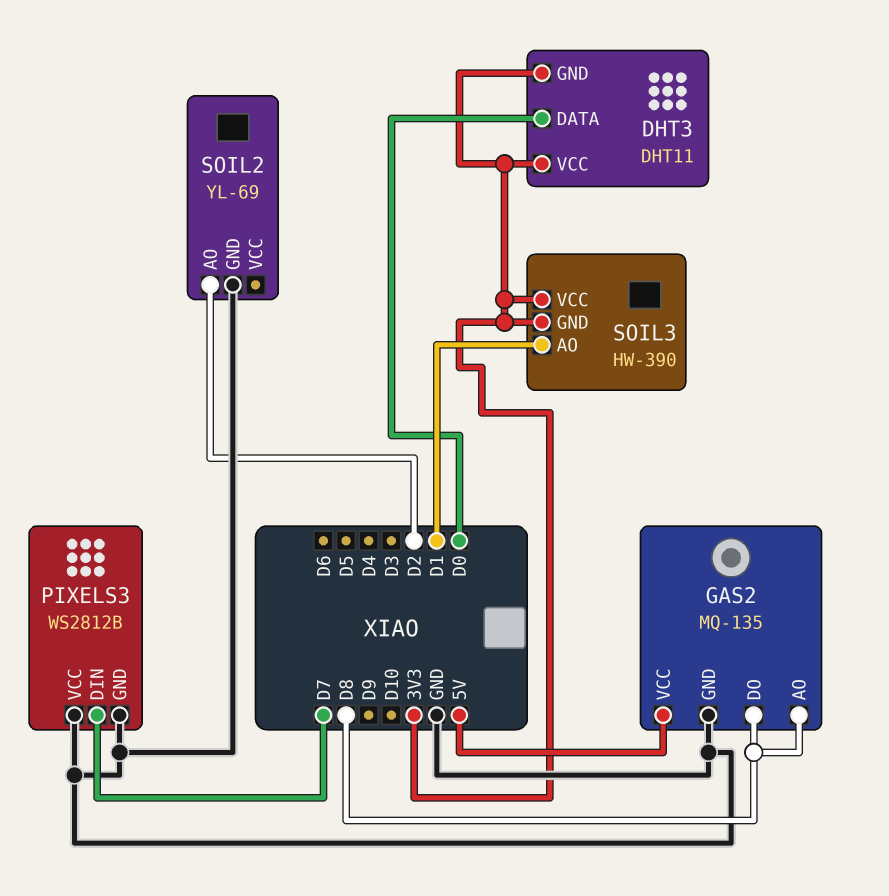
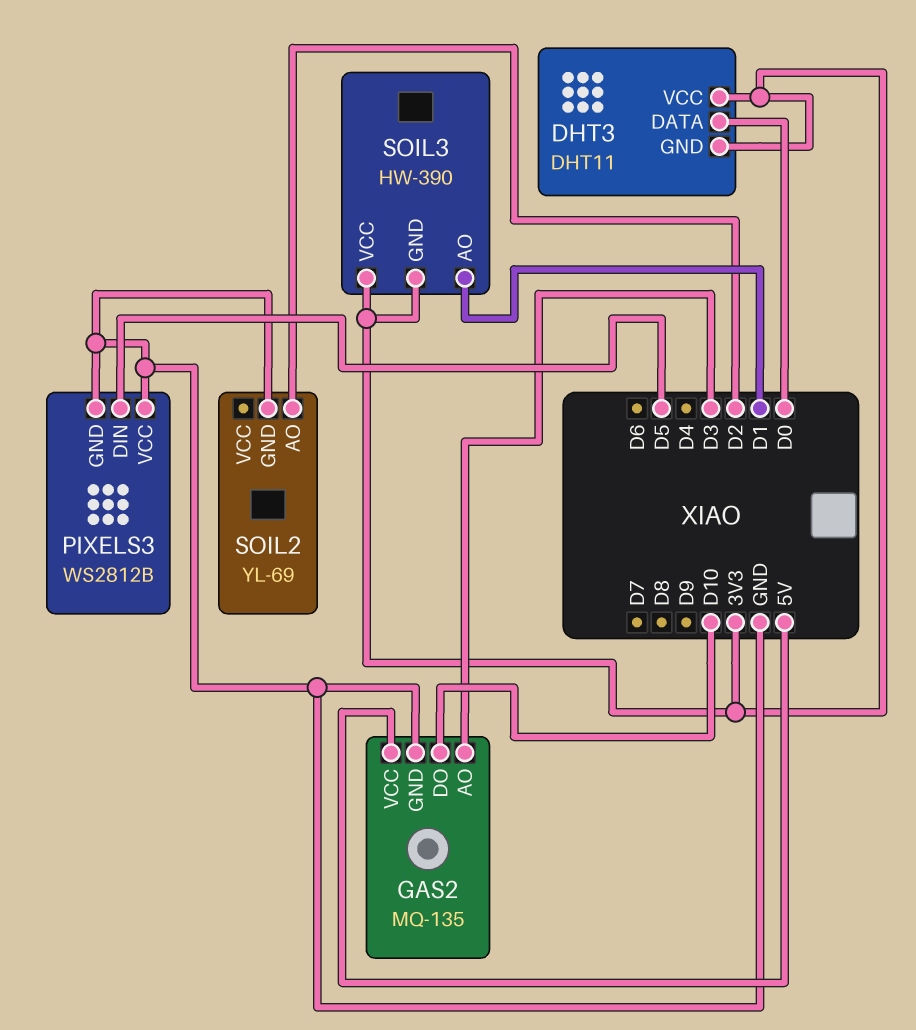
GAS2 pin AO: D8 -> D3
GAS2 pin DO: D8 -> D10
PIXELS3 pin DIN: D7 -> D5

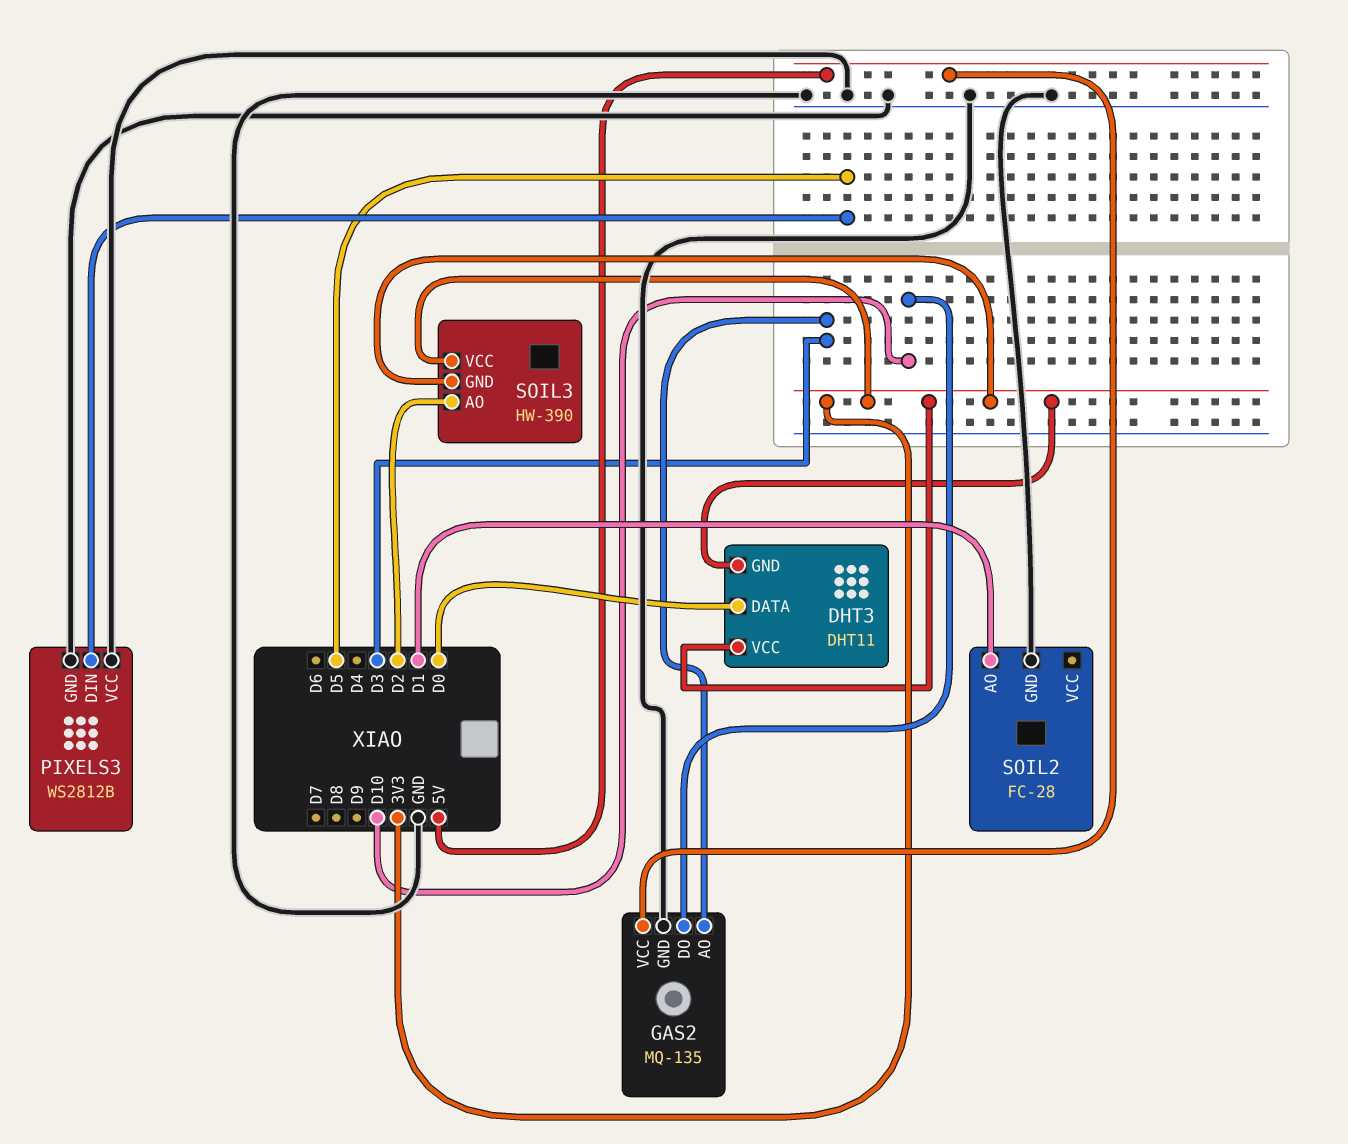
SOIL2: YL-69 -> FC-28
SOIL2 pin AO: D2 -> D1
SOIL3 pin AO: D1 -> D2

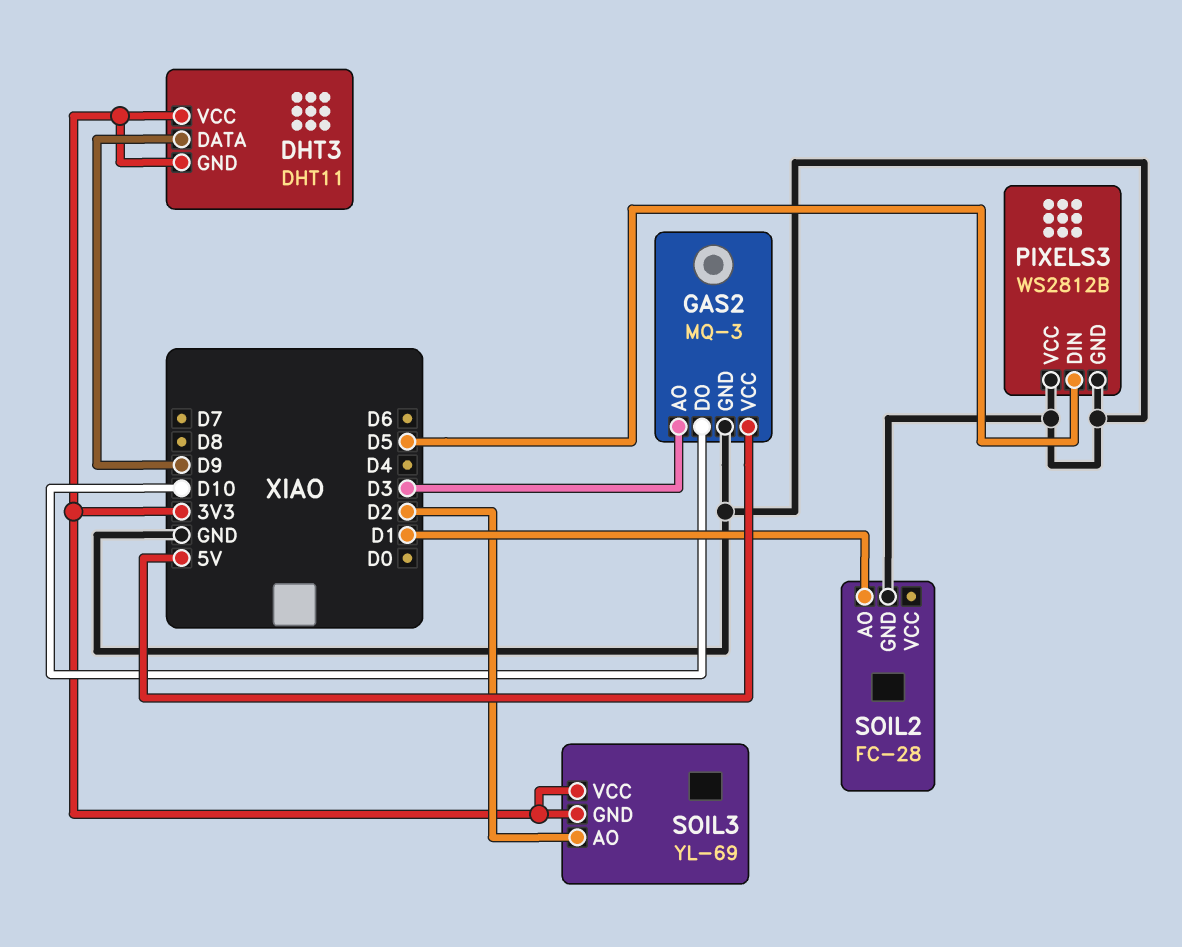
DHT3 pin DATA: D0 -> D9
GAS2: MQ-135 -> MQ-3
SOIL3: HW-390 -> YL-69

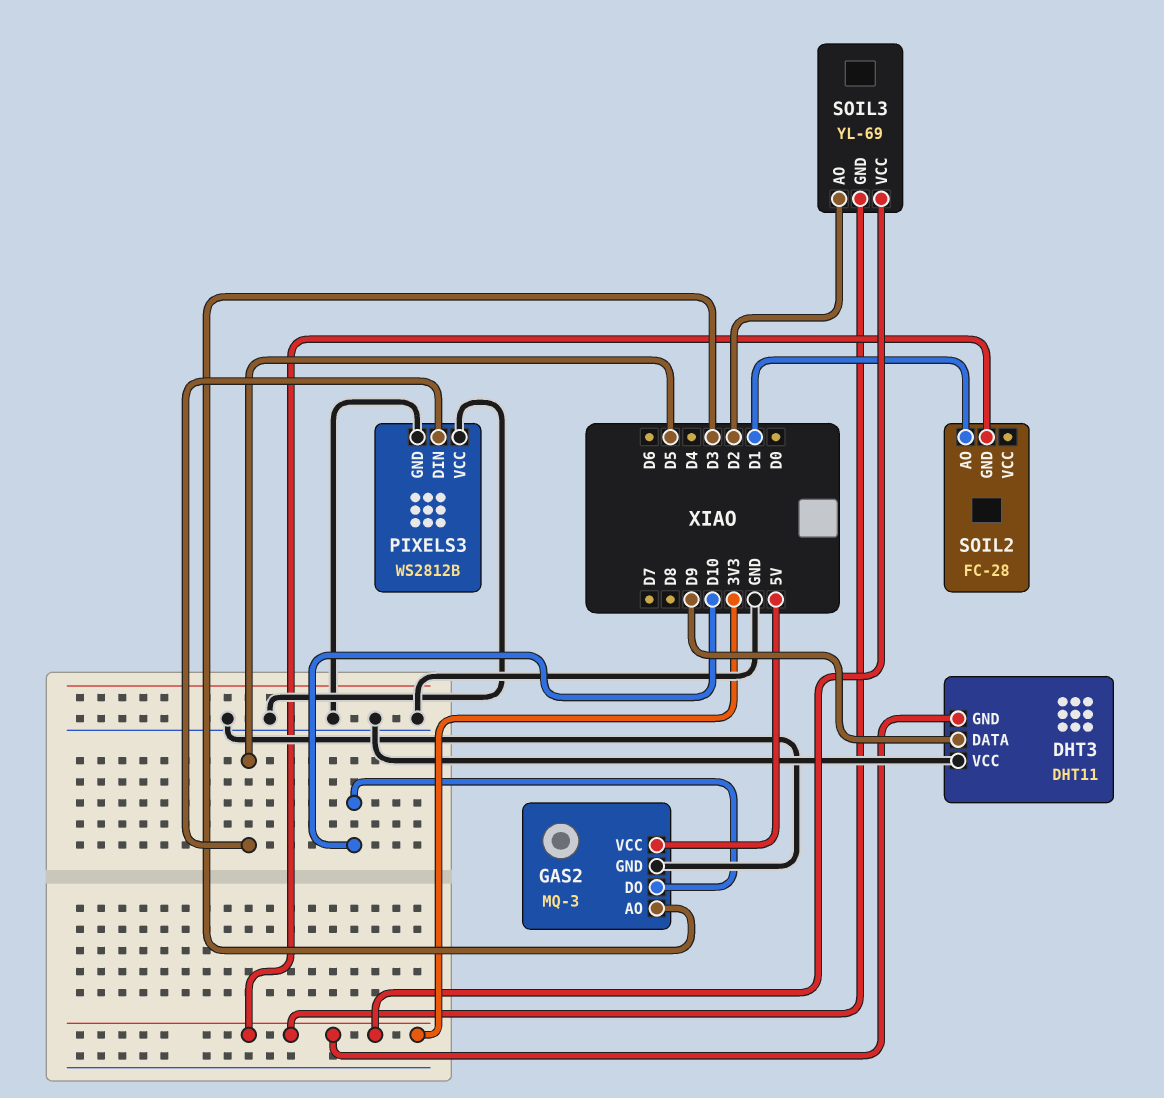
DHT3 pin VCC: 3V3 -> GND
SOIL2 pin GND: GND -> 3V3

